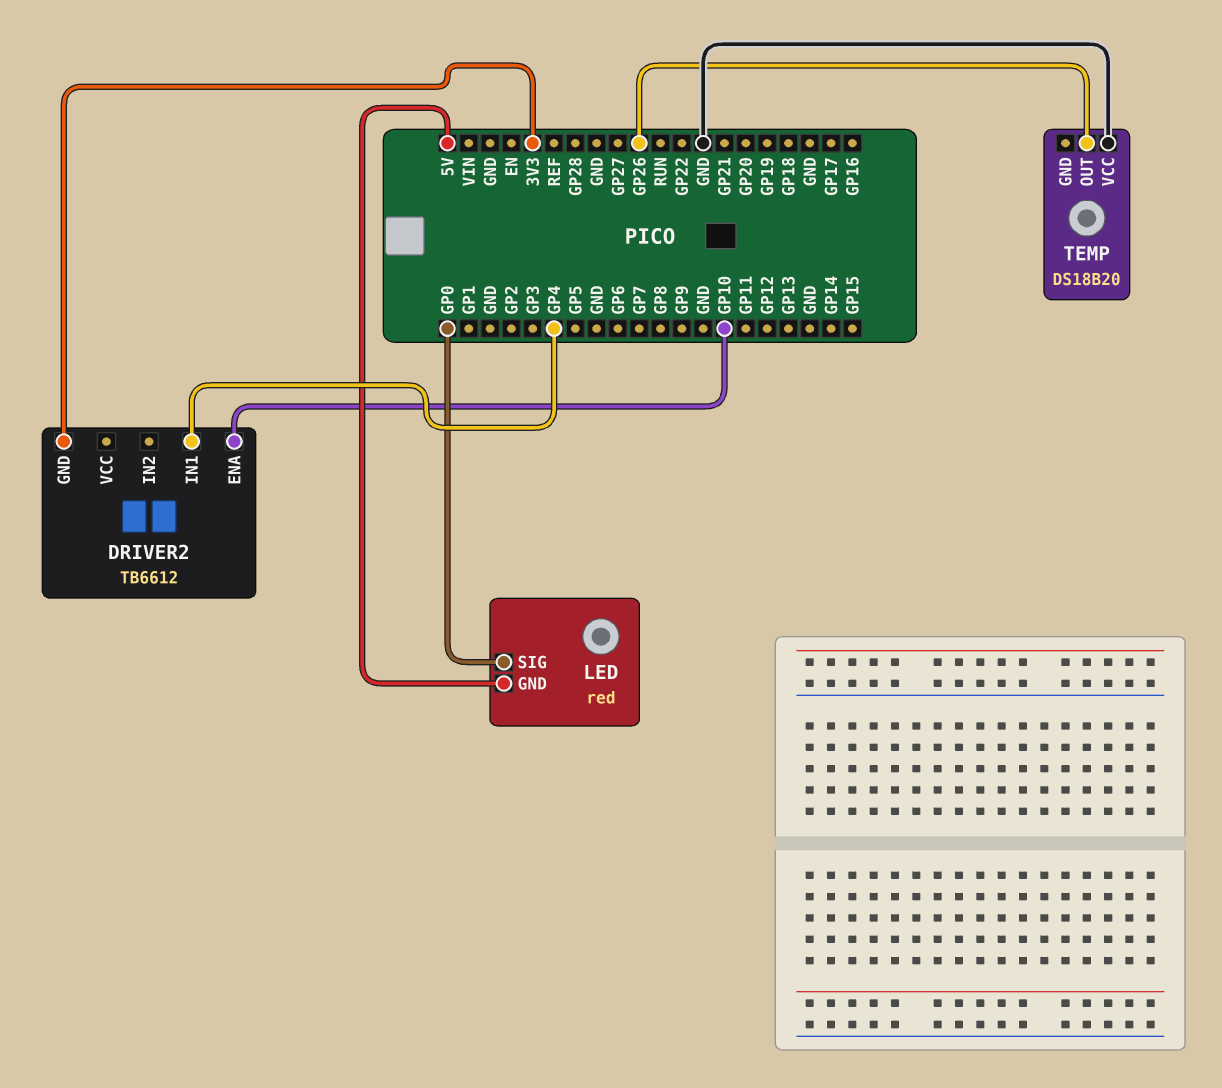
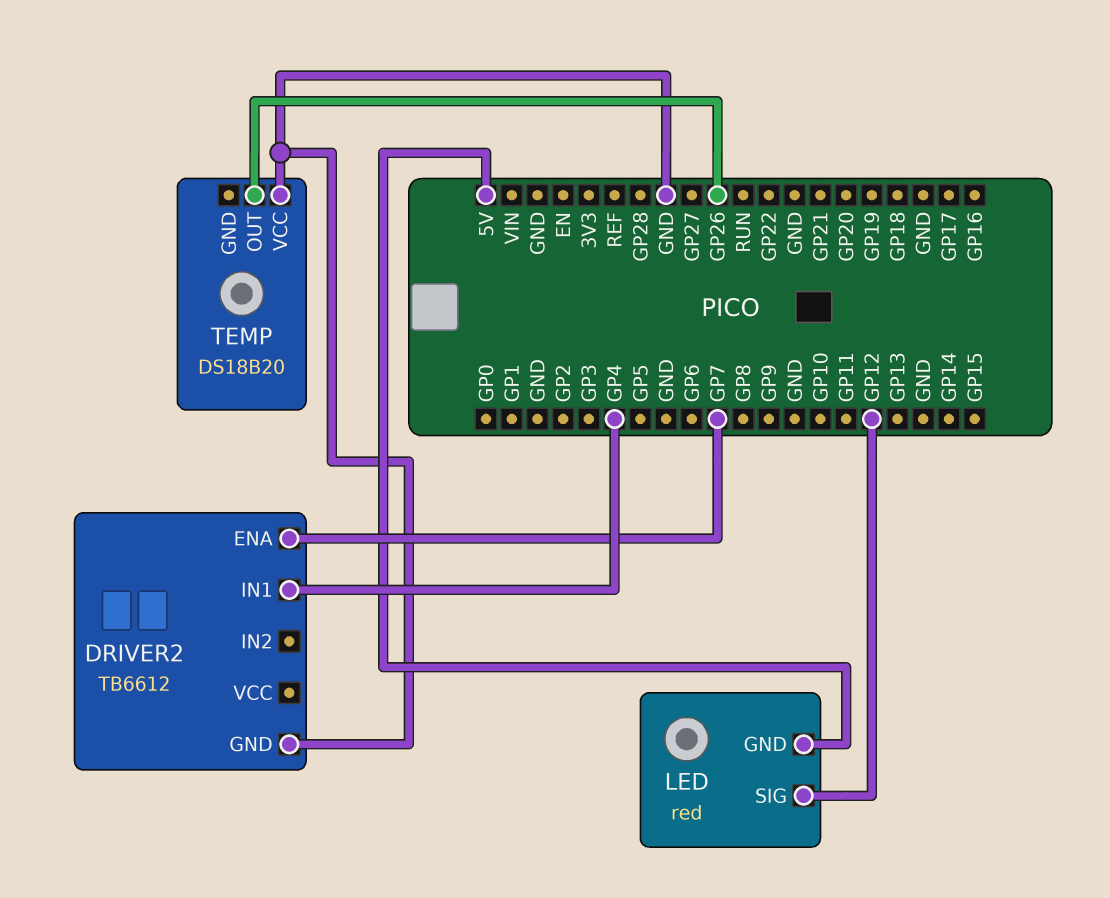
DRIVER2 pin ENA: GP10 -> GP7
DRIVER2 pin GND: 3V3 -> GND
LED pin SIG: GP0 -> GP12

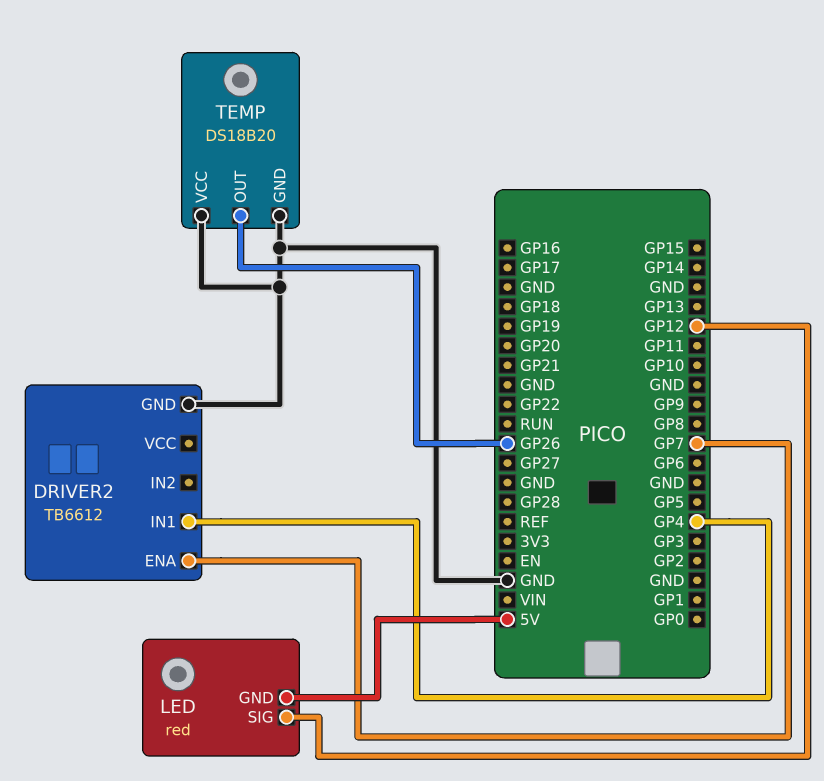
TEMP pin GND: none -> GND

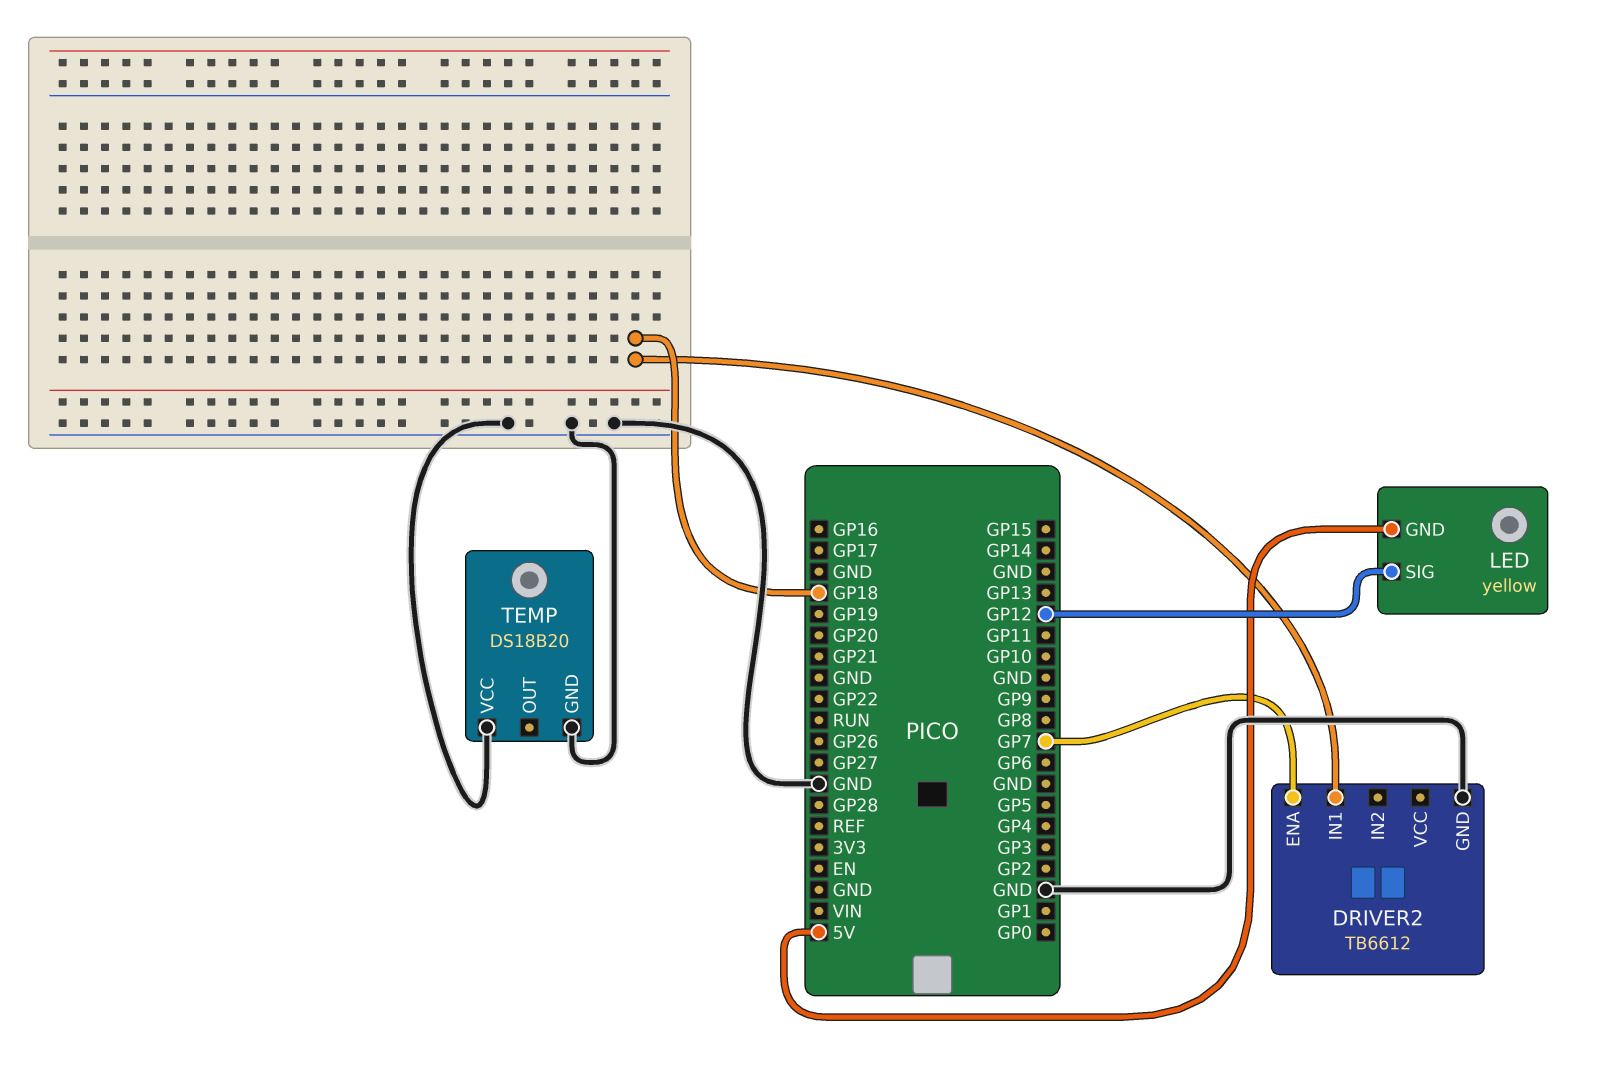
DRIVER2 pin IN1: GP4 -> GP18
LED: red -> yellow
TEMP pin OUT: GP26 -> none

